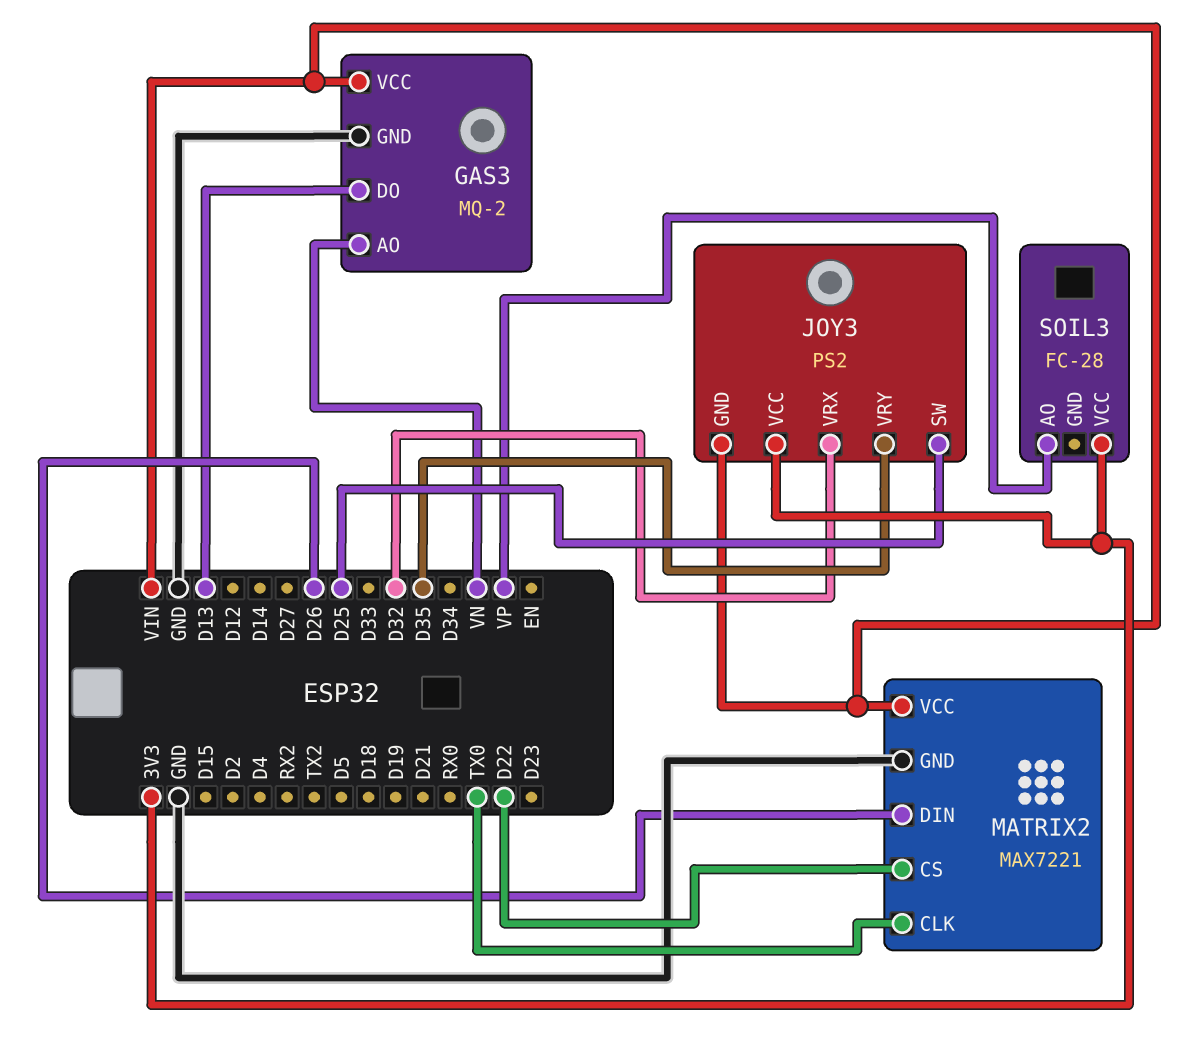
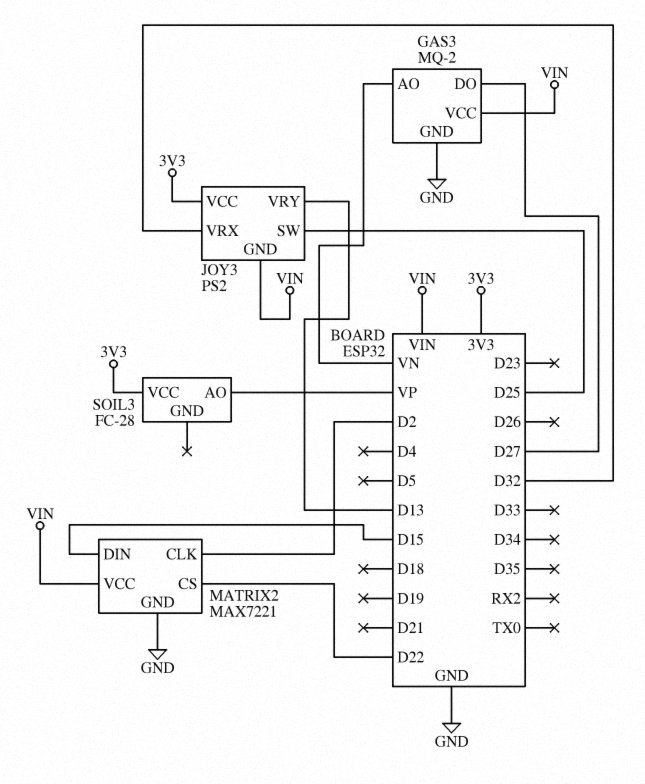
GAS3 pin DO: D13 -> D27
JOY3 pin VRY: D35 -> D13
MATRIX2 pin CLK: TX0 -> D2
MATRIX2 pin DIN: D26 -> D15

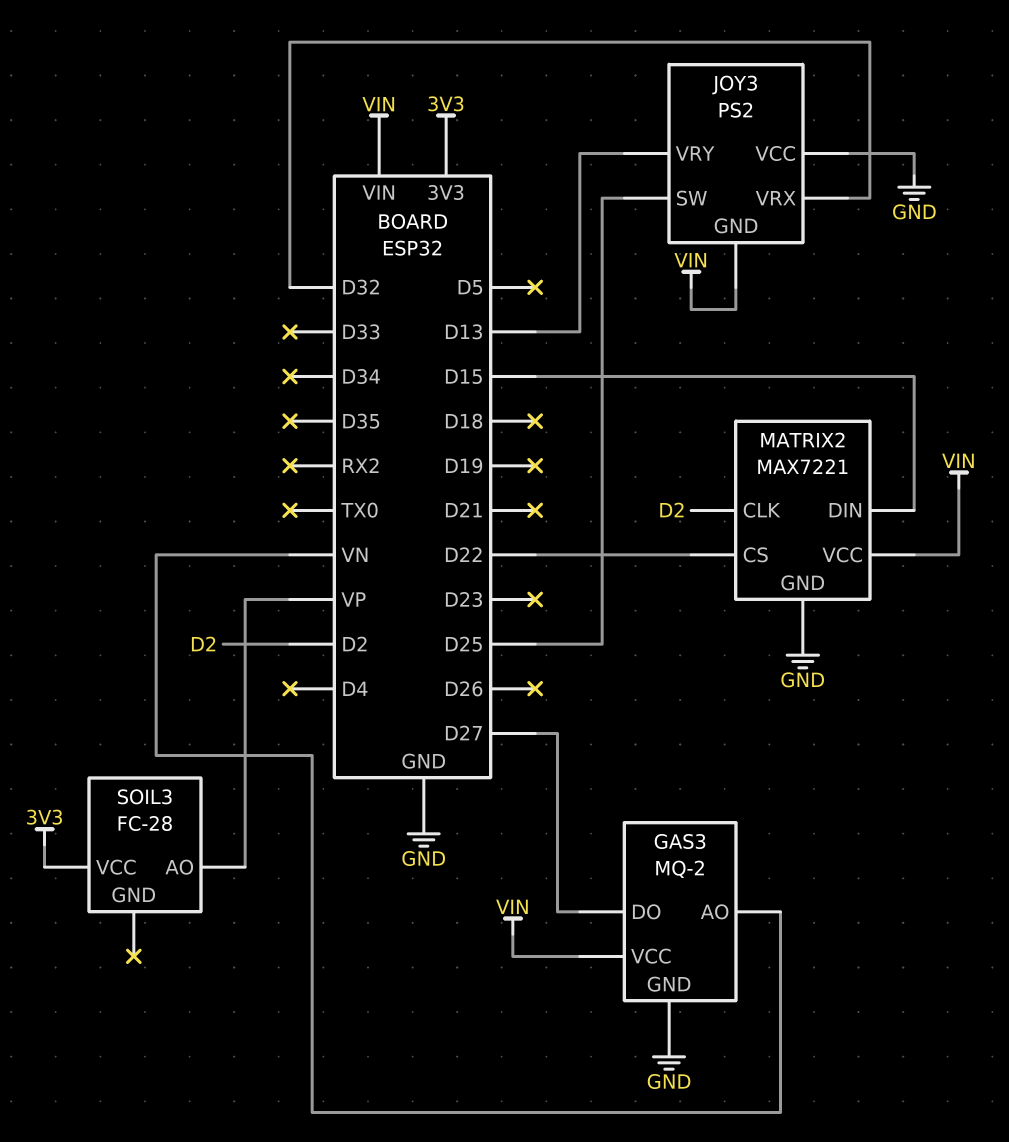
JOY3 pin VCC: 3V3 -> GND

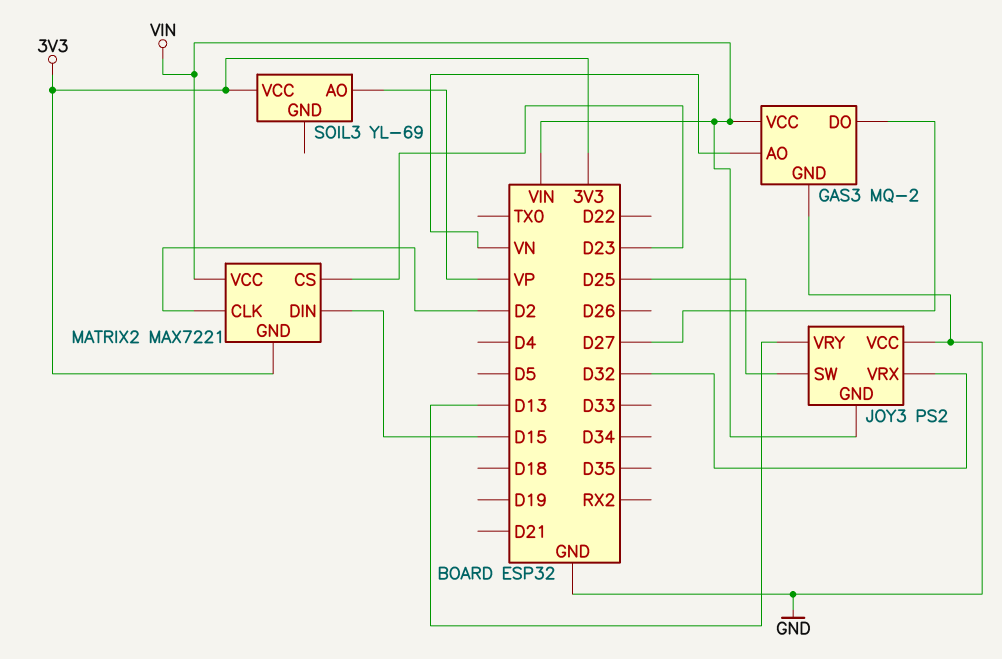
MATRIX2 pin CS: D22 -> D23
MATRIX2 pin GND: GND -> 3V3
SOIL3: FC-28 -> YL-69

